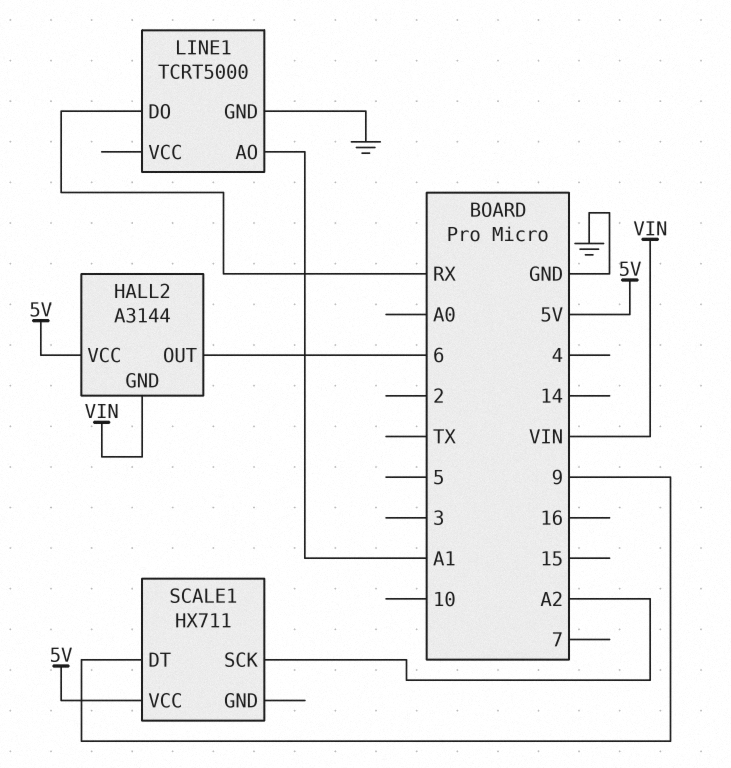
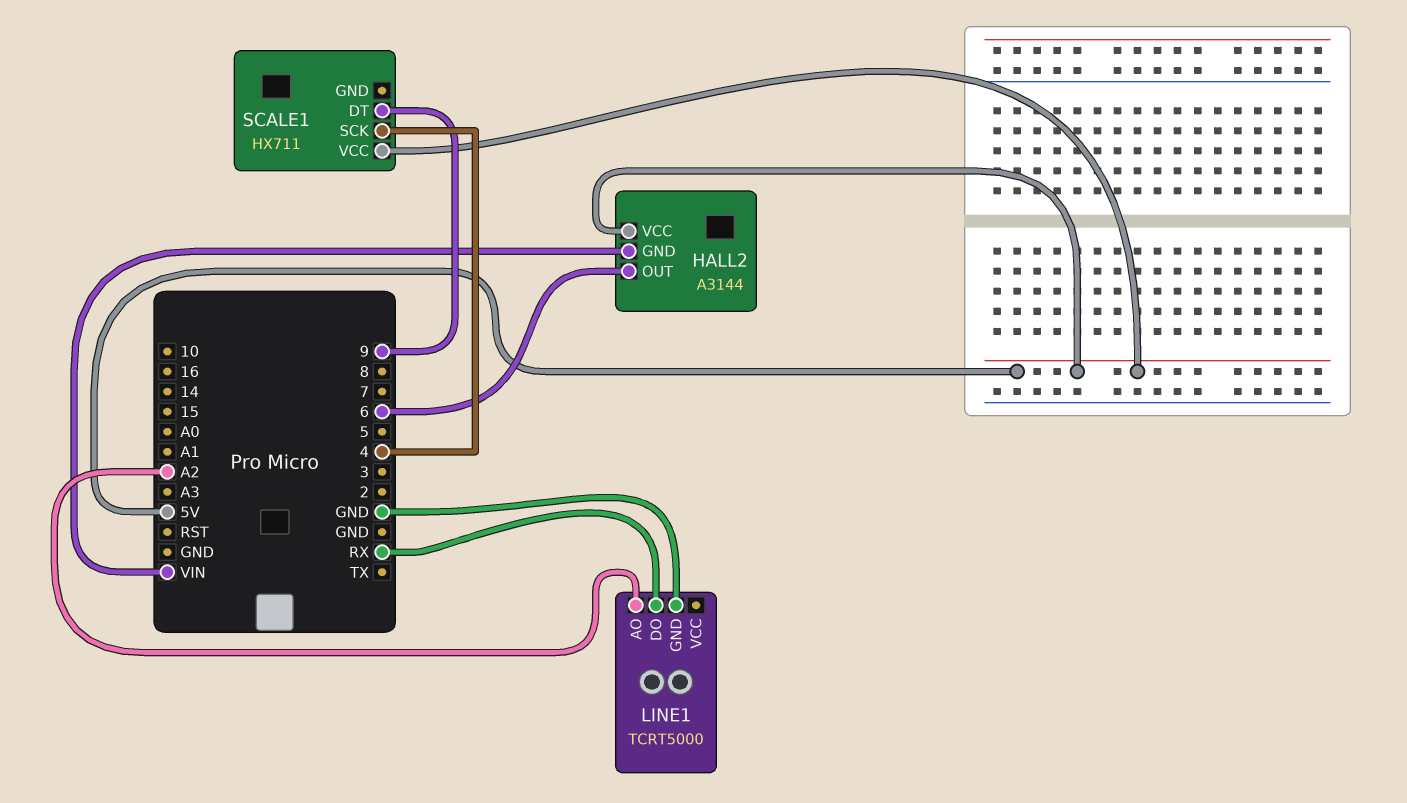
LINE1 pin AO: A1 -> A2
SCALE1 pin SCK: A2 -> 4

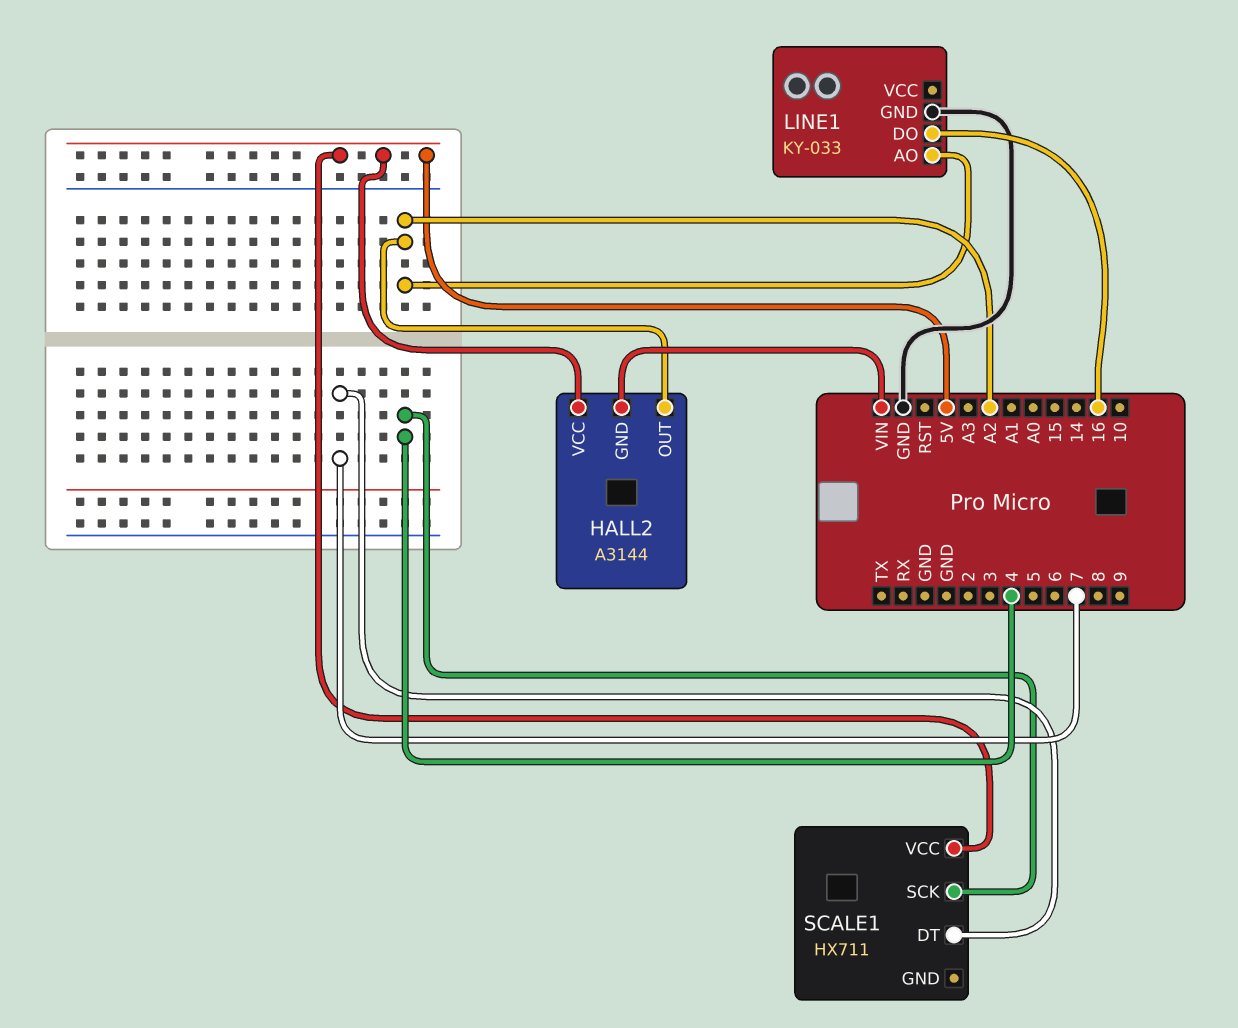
HALL2 pin OUT: 6 -> A2
LINE1: TCRT5000 -> KY-033
LINE1 pin DO: RX -> 16
SCALE1 pin DT: 9 -> 7

